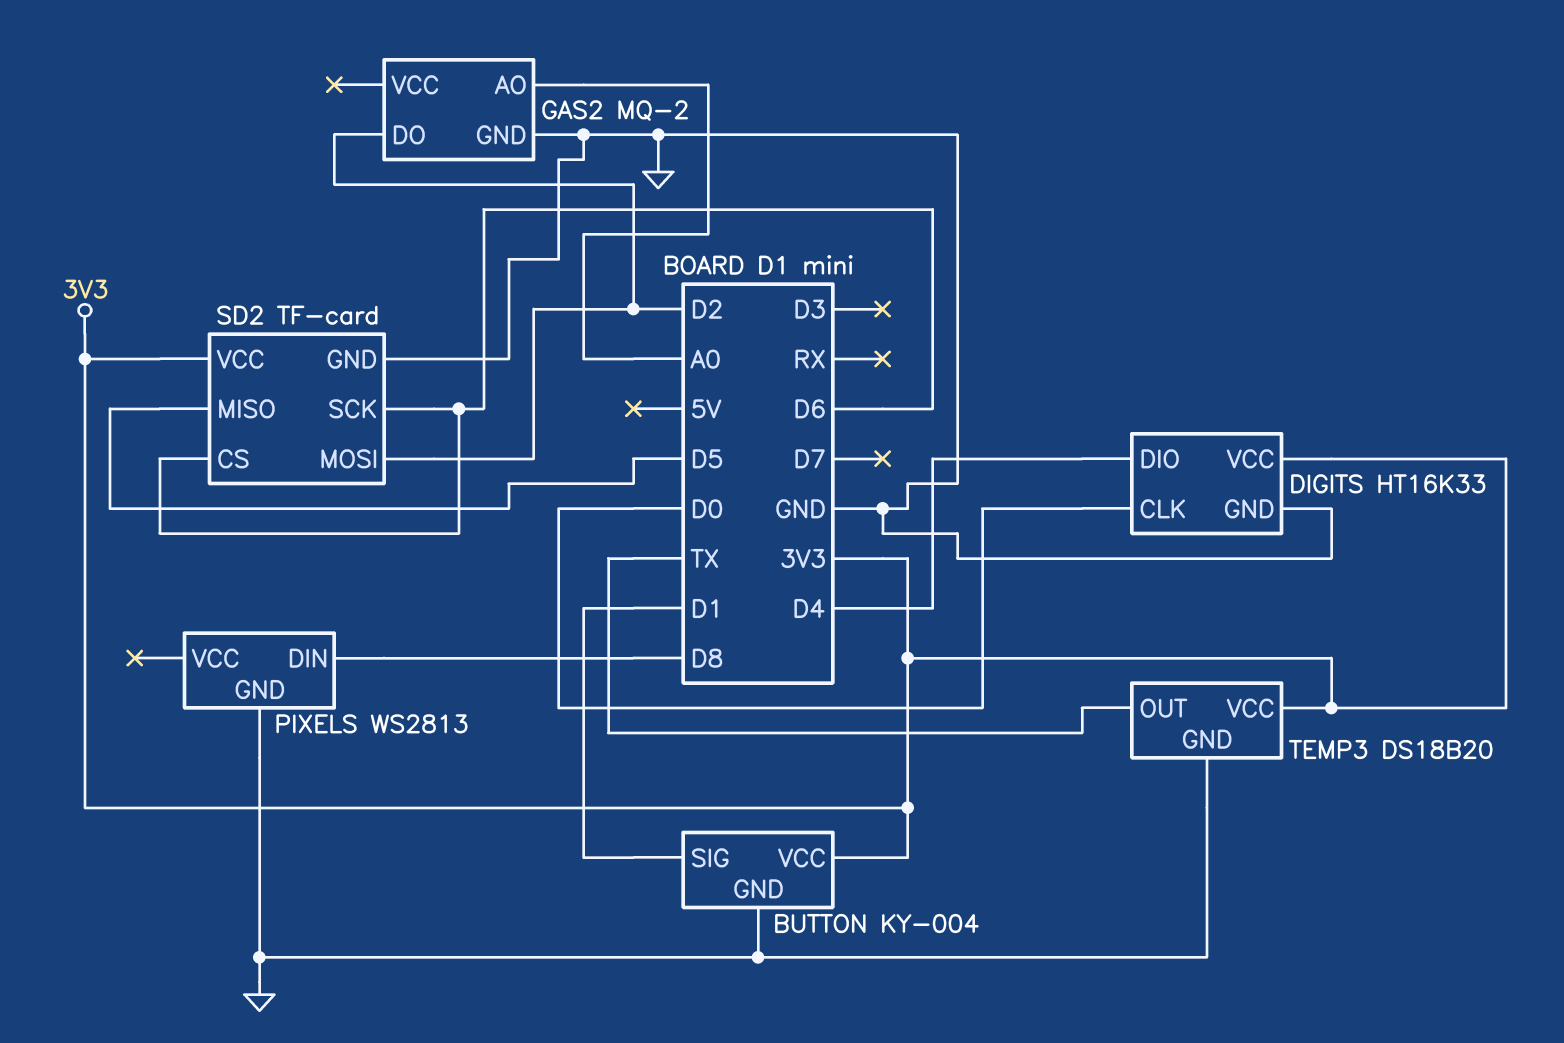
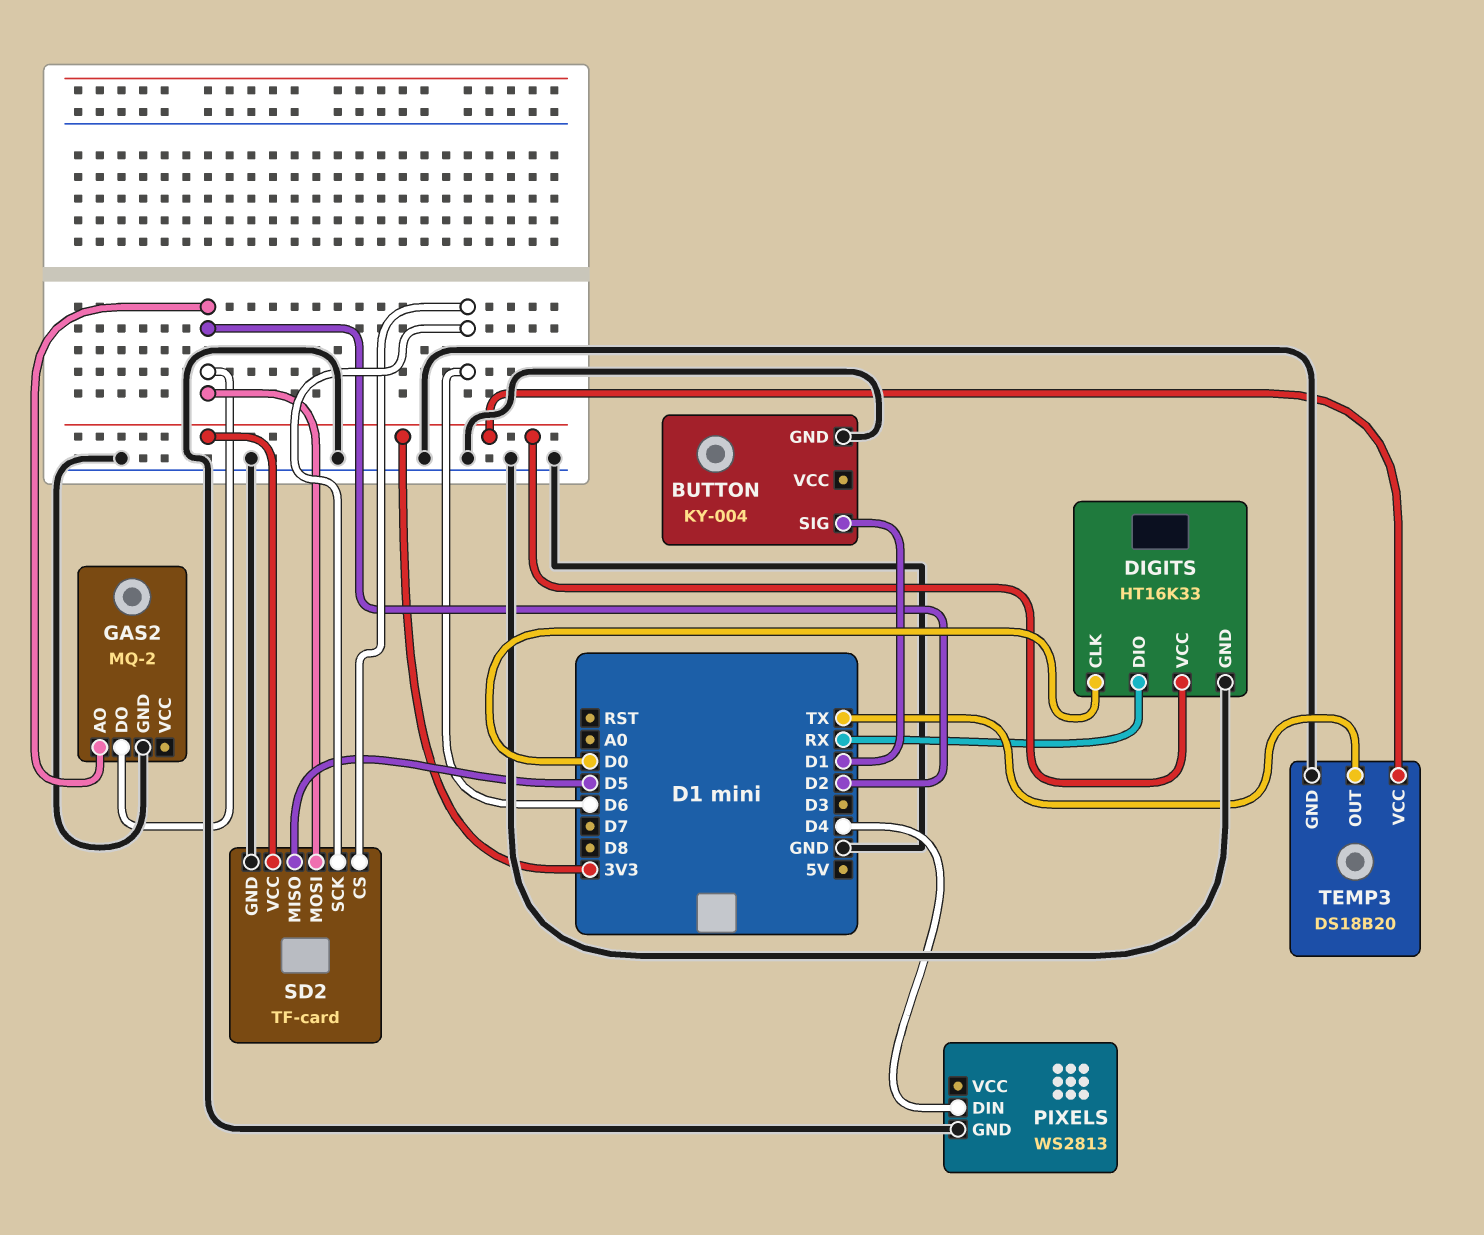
BUTTON pin VCC: 3V3 -> none
DIGITS pin DIO: D4 -> RX
GAS2 pin AO: A0 -> D2
PIXELS pin DIN: D8 -> D4

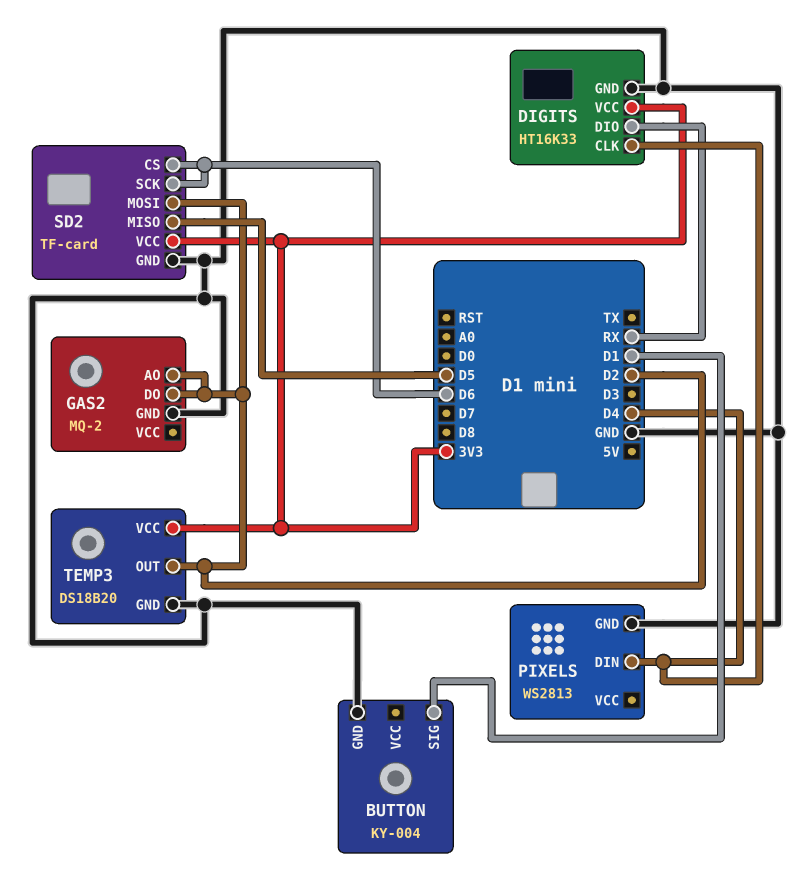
DIGITS pin CLK: D0 -> D4
TEMP3 pin OUT: TX -> D2

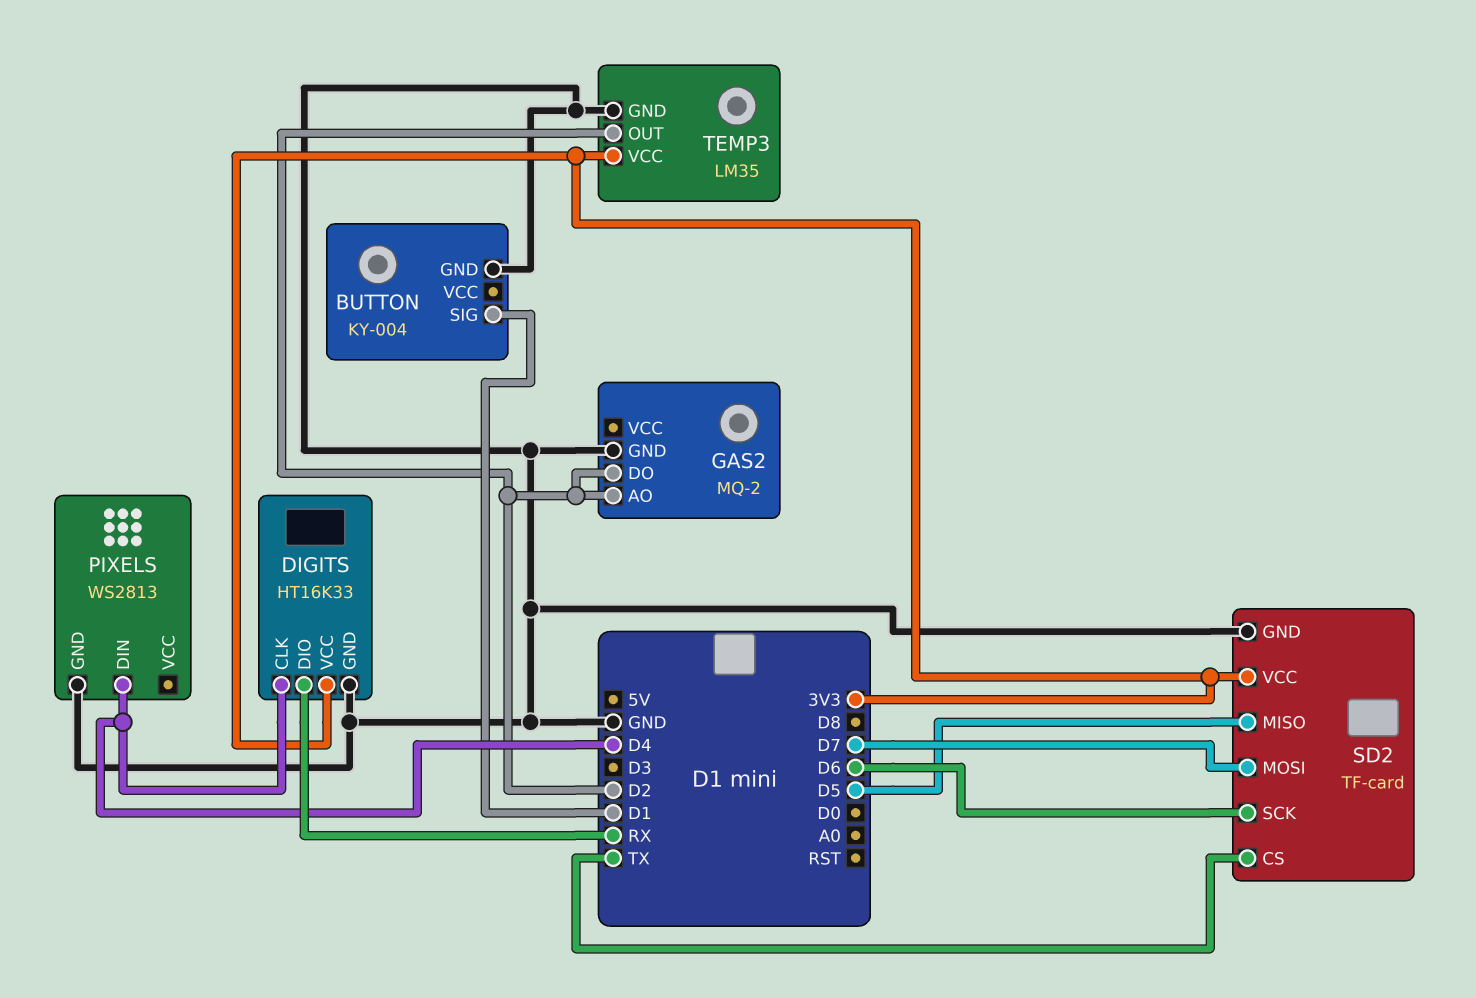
SD2 pin CS: D6 -> TX
SD2 pin MOSI: D2 -> D7
TEMP3: DS18B20 -> LM35

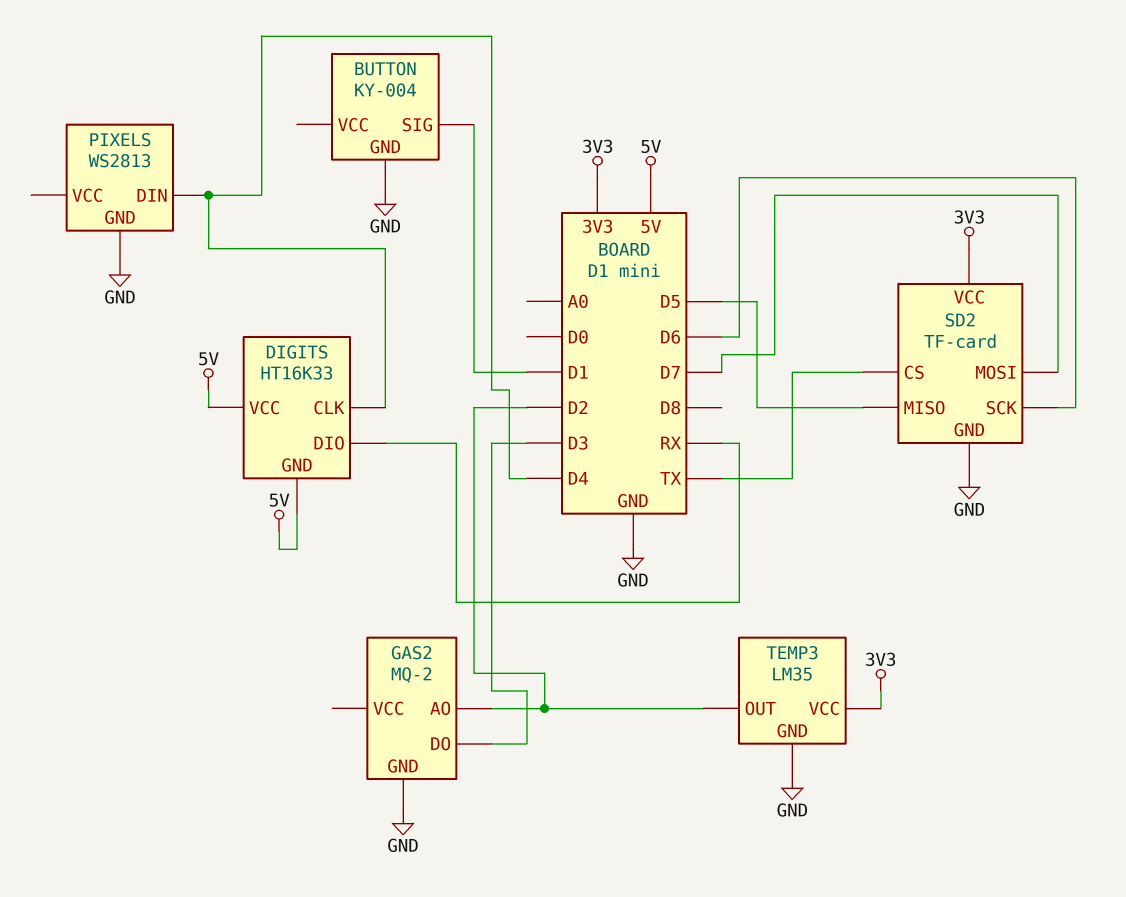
DIGITS pin GND: GND -> 5V
DIGITS pin VCC: 3V3 -> 5V
GAS2 pin DO: D2 -> D3

